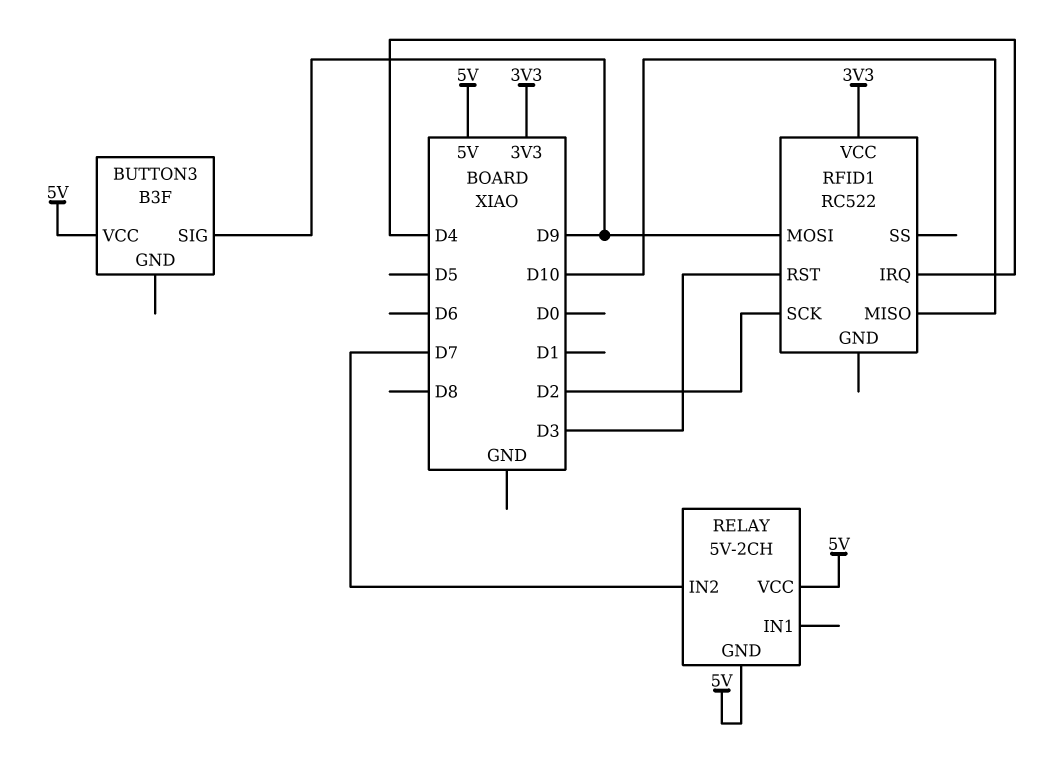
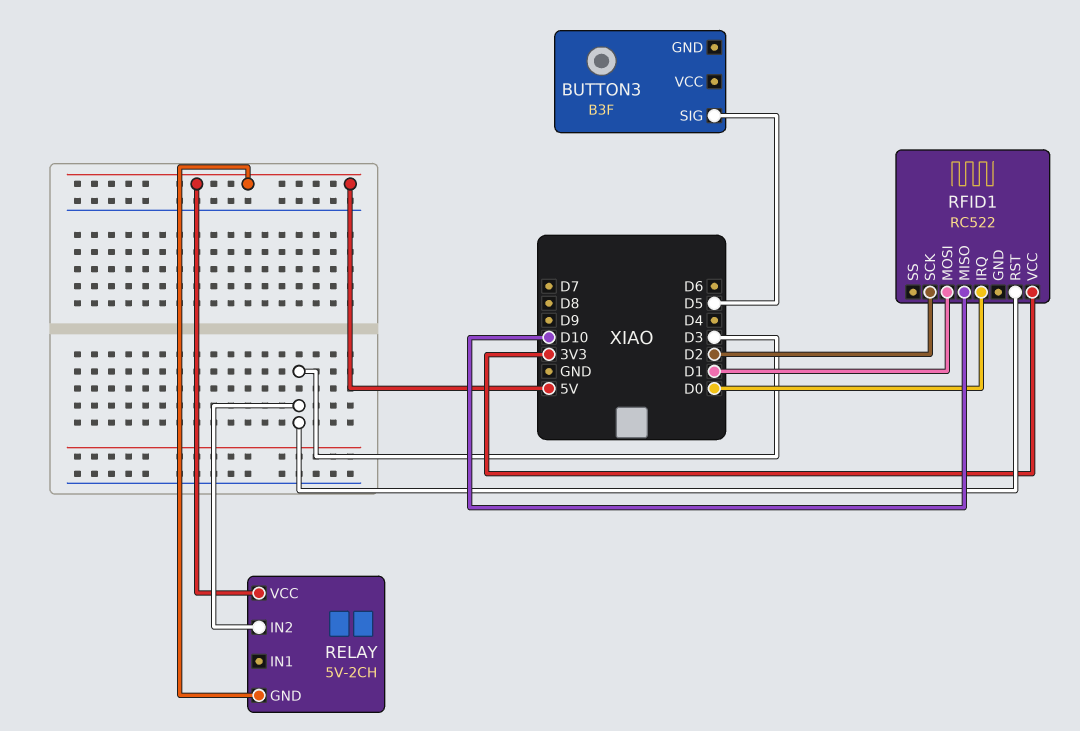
BUTTON3 pin SIG: D9 -> D5
BUTTON3 pin VCC: 5V -> none
RELAY pin IN2: D7 -> D3
RFID1 pin IRQ: D4 -> D0
RFID1 pin MOSI: D9 -> D1

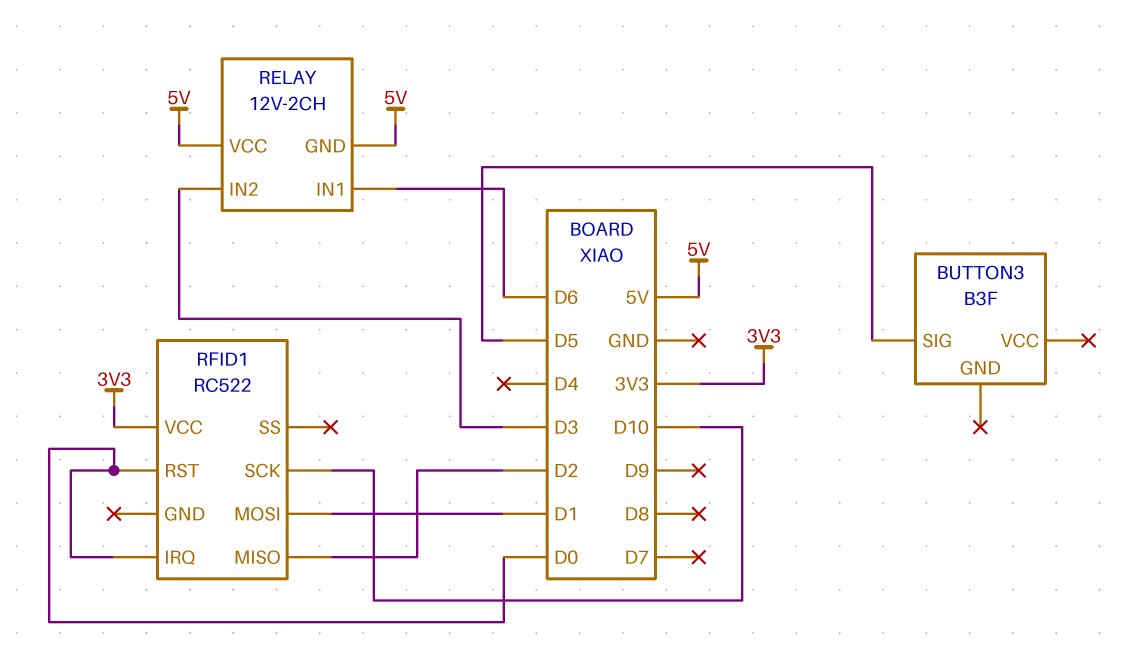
RELAY: 5V-2CH -> 12V-2CH
RELAY pin IN1: none -> D6
RFID1 pin MISO: D10 -> D2
RFID1 pin RST: D3 -> D0
RFID1 pin SCK: D2 -> D10

